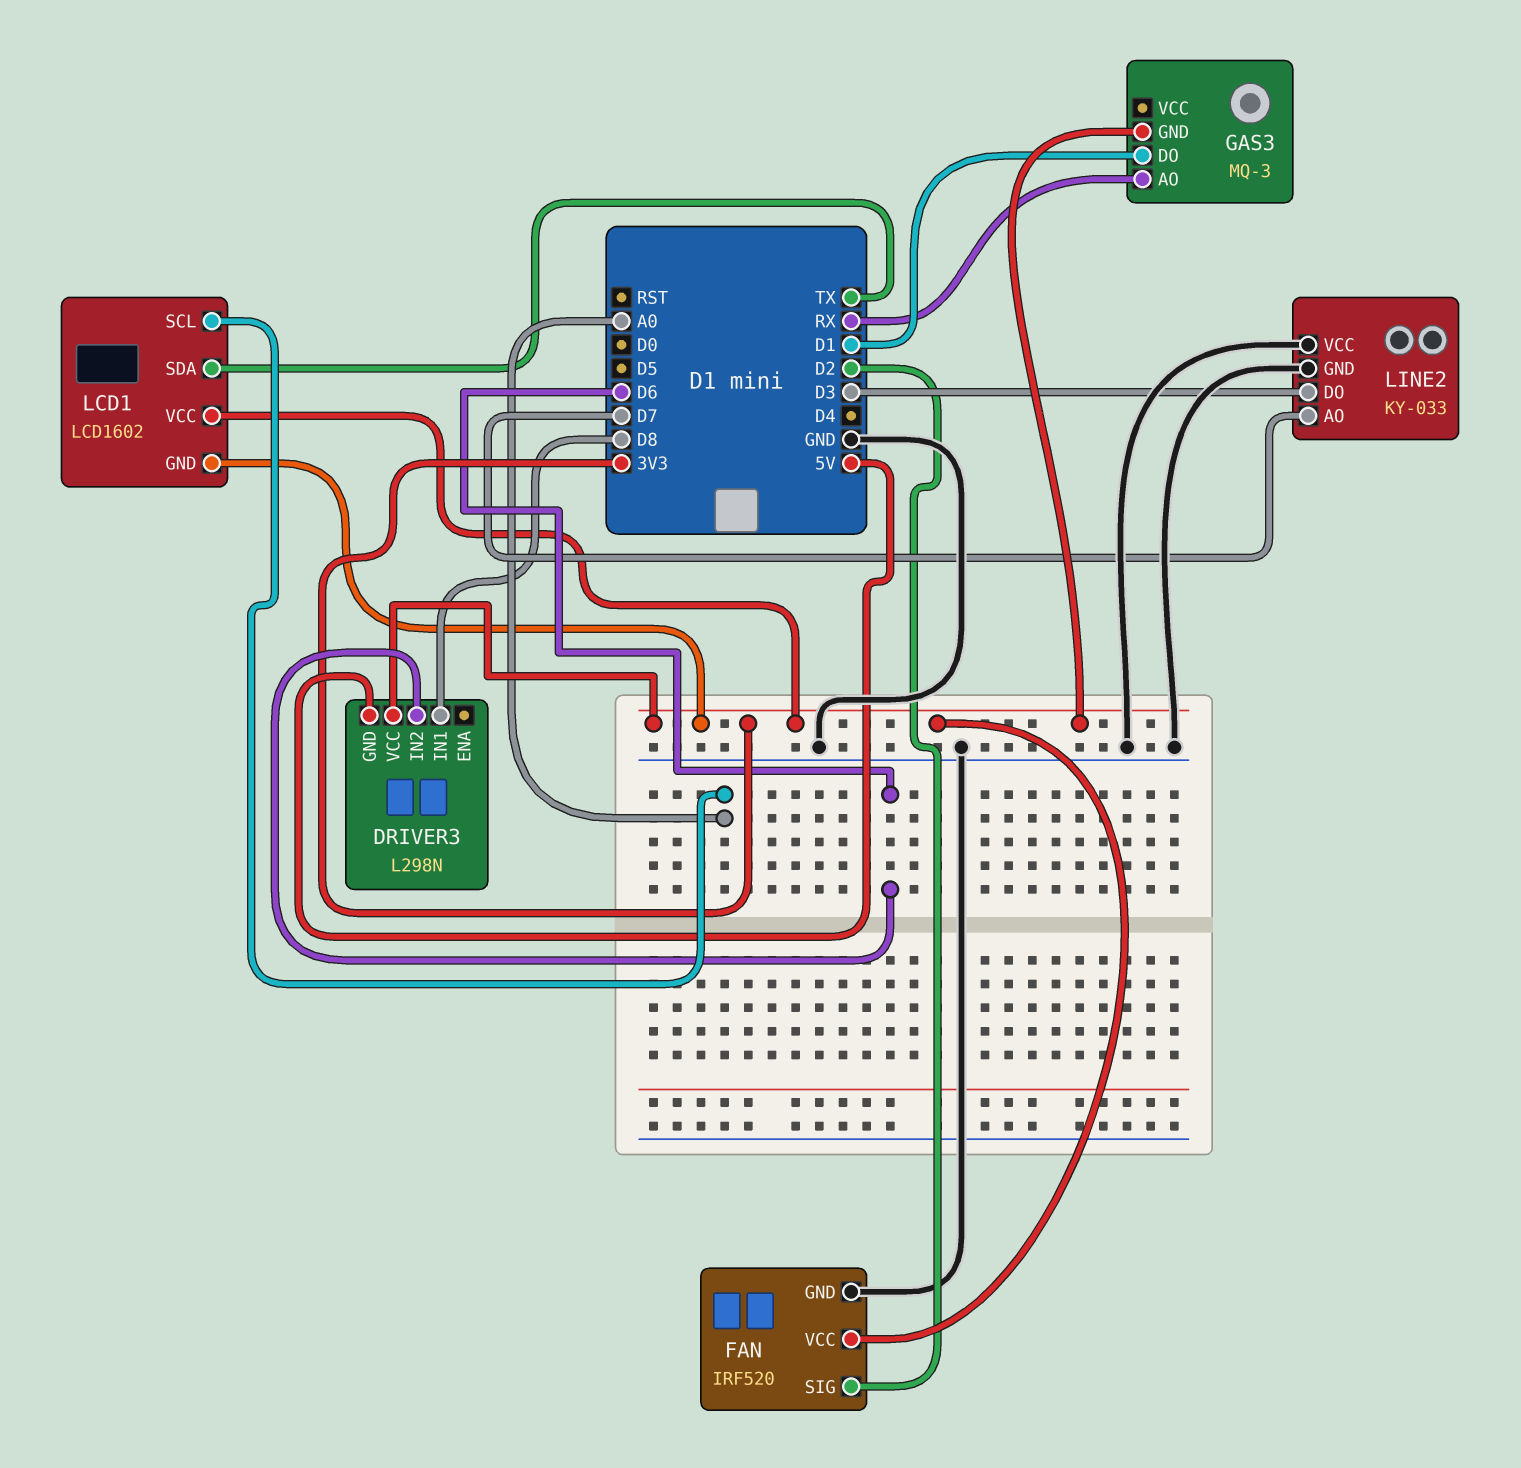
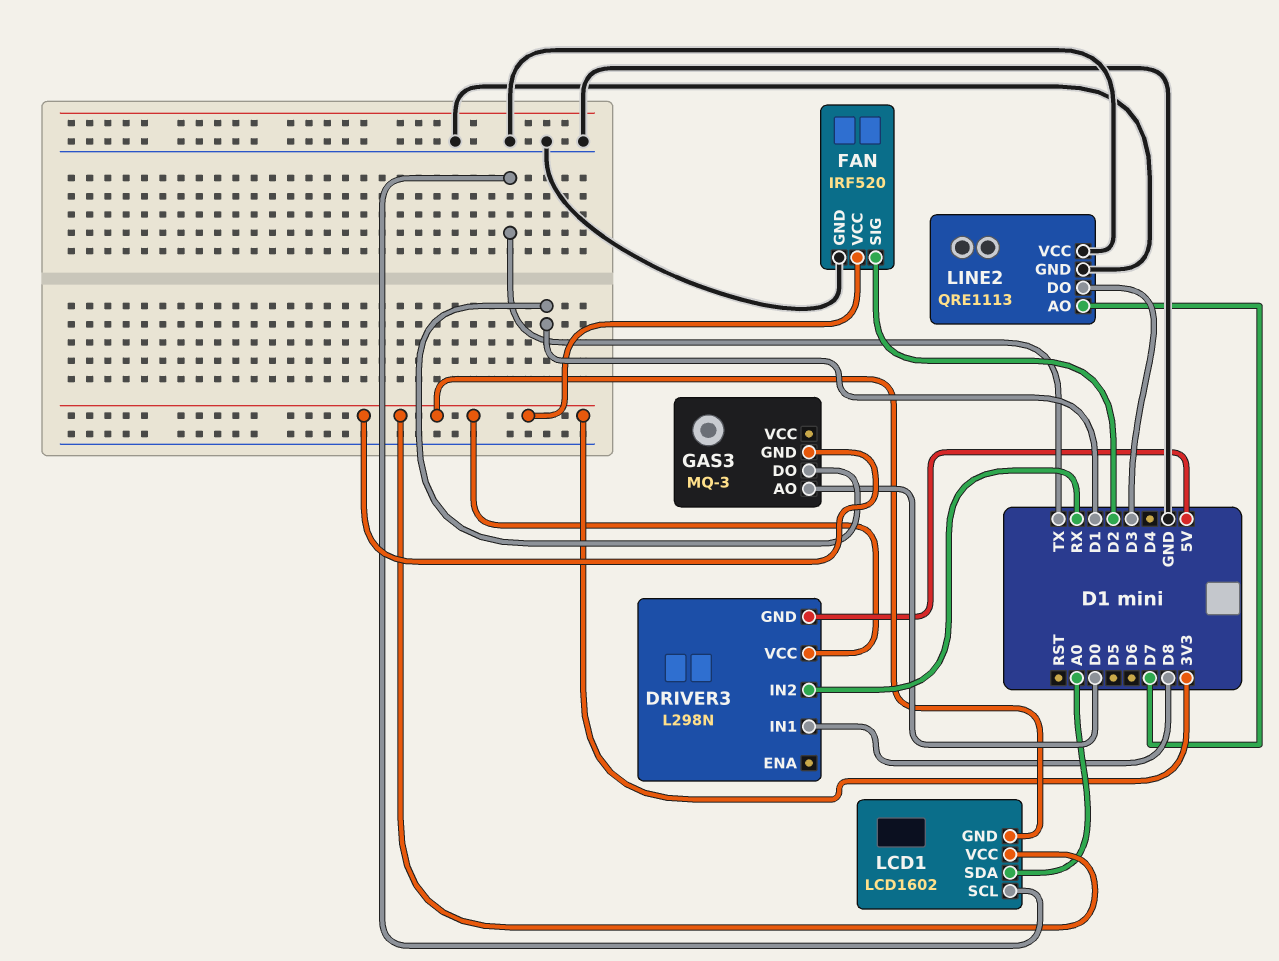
DRIVER3 pin IN2: D6 -> RX
GAS3 pin AO: RX -> D0
LCD1 pin SCL: A0 -> TX
LCD1 pin SDA: TX -> A0
LINE2: KY-033 -> QRE1113

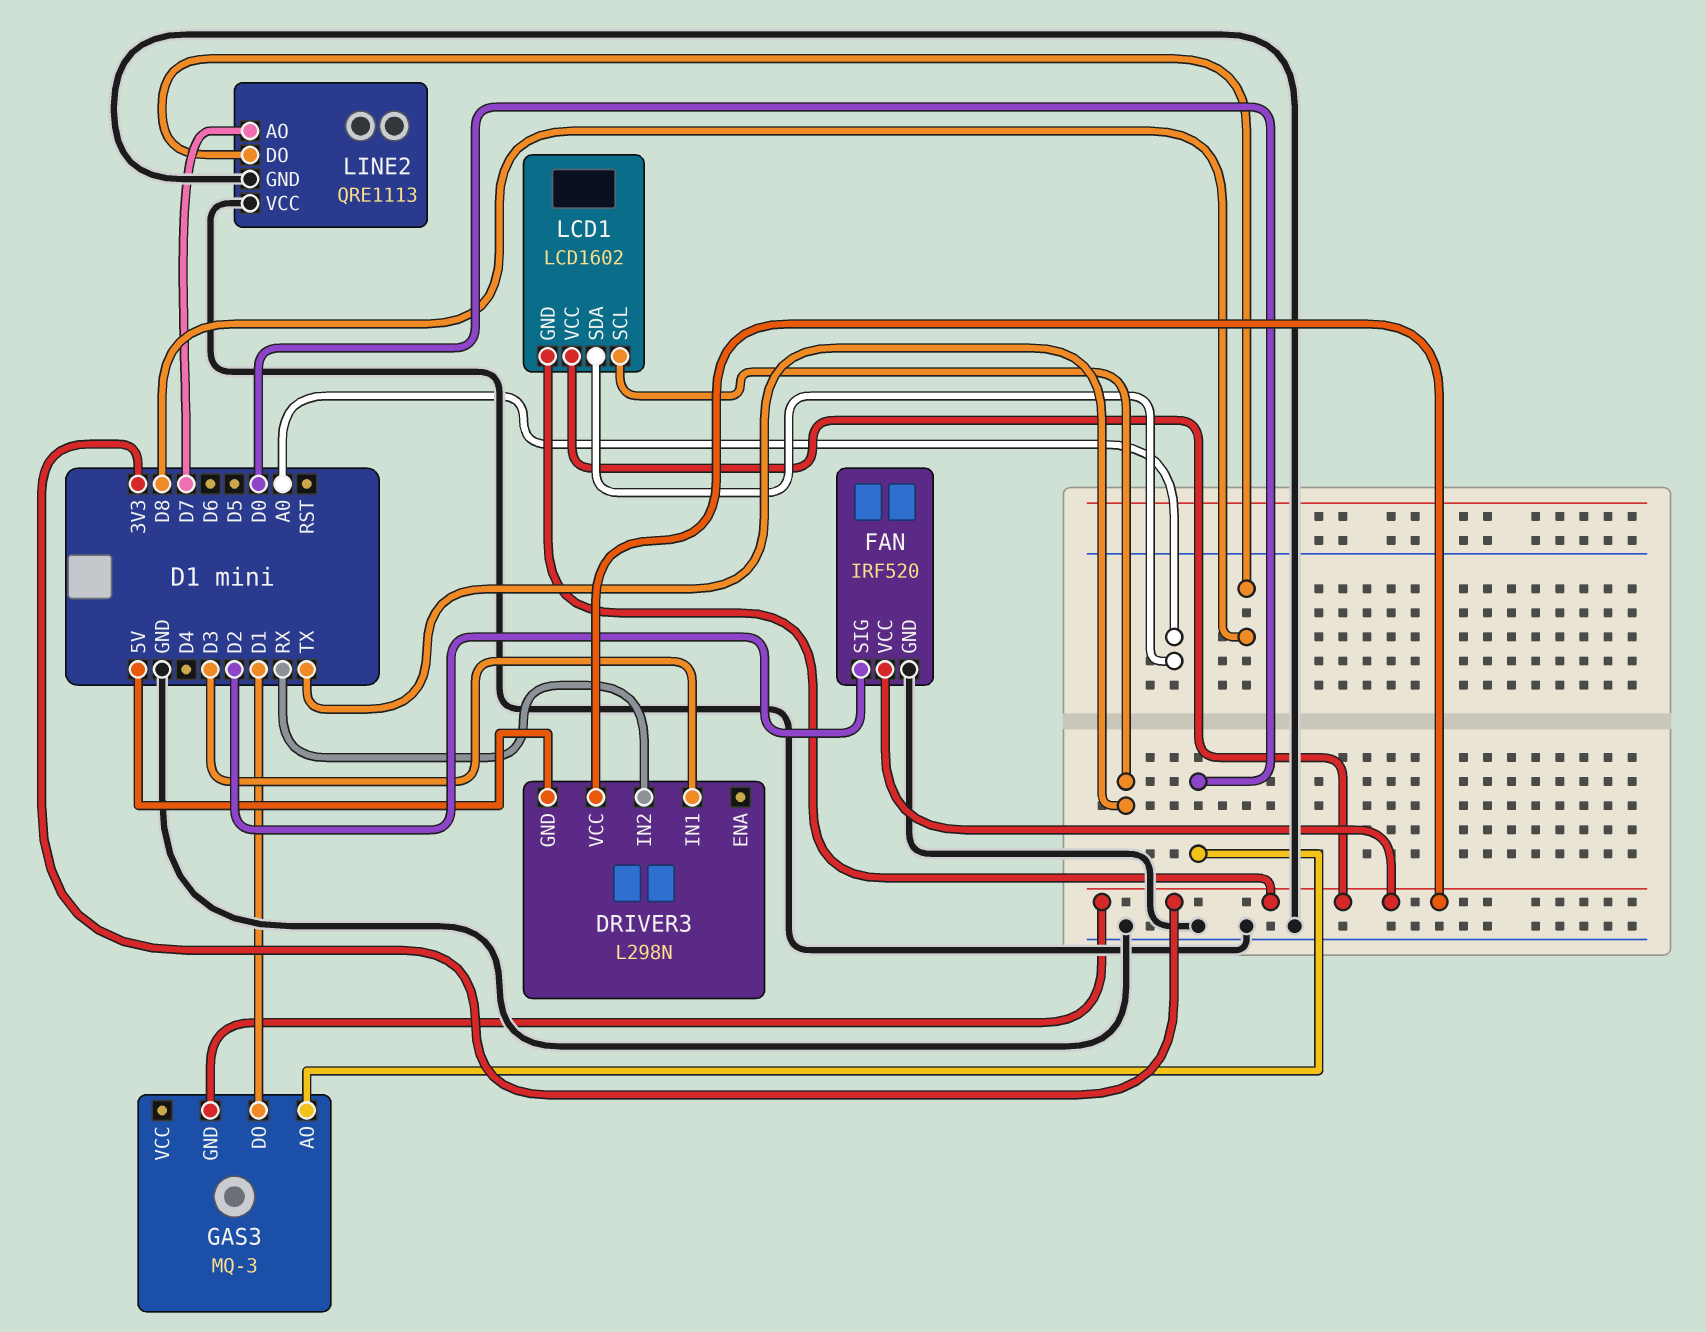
DRIVER3 pin IN1: D8 -> D3
LINE2 pin DO: D3 -> D8

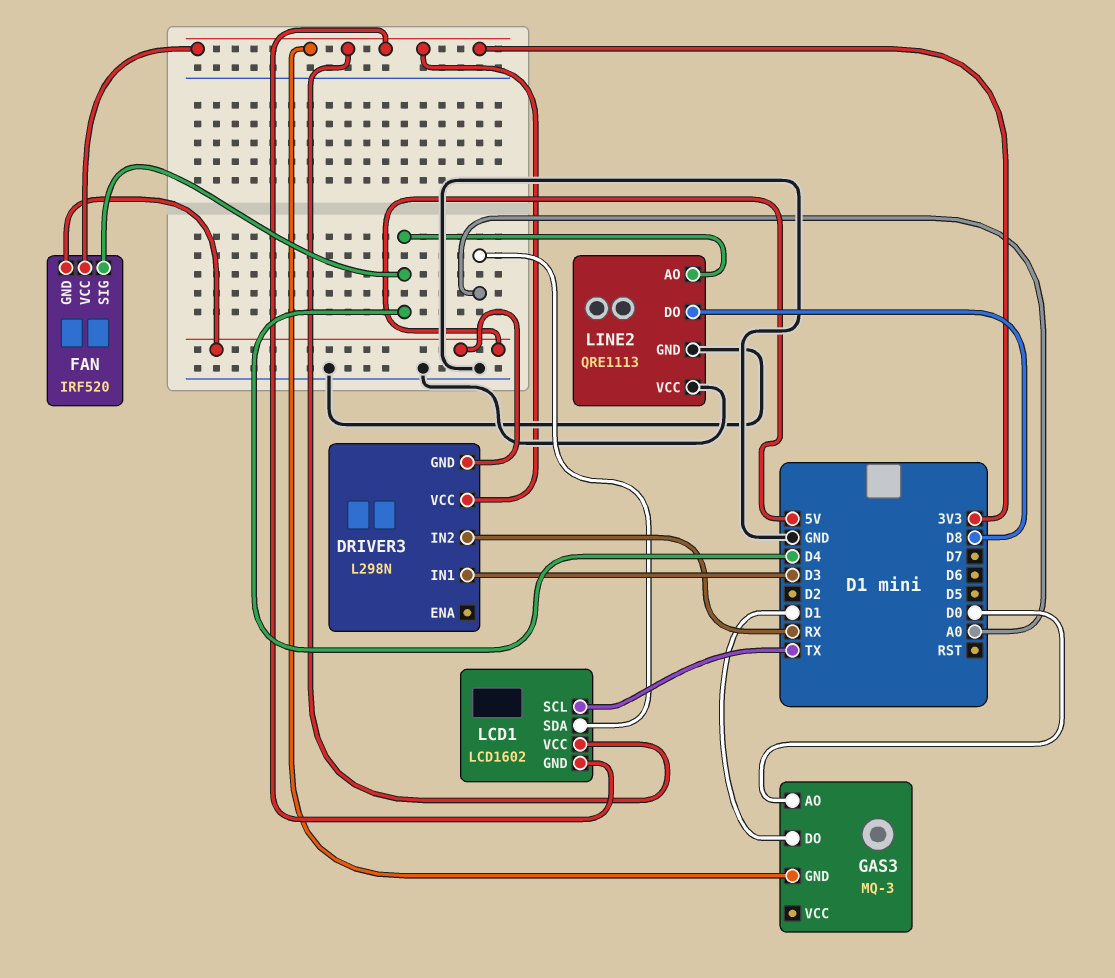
FAN pin GND: GND -> 5V
FAN pin SIG: D2 -> D4
LINE2 pin AO: D7 -> D4

